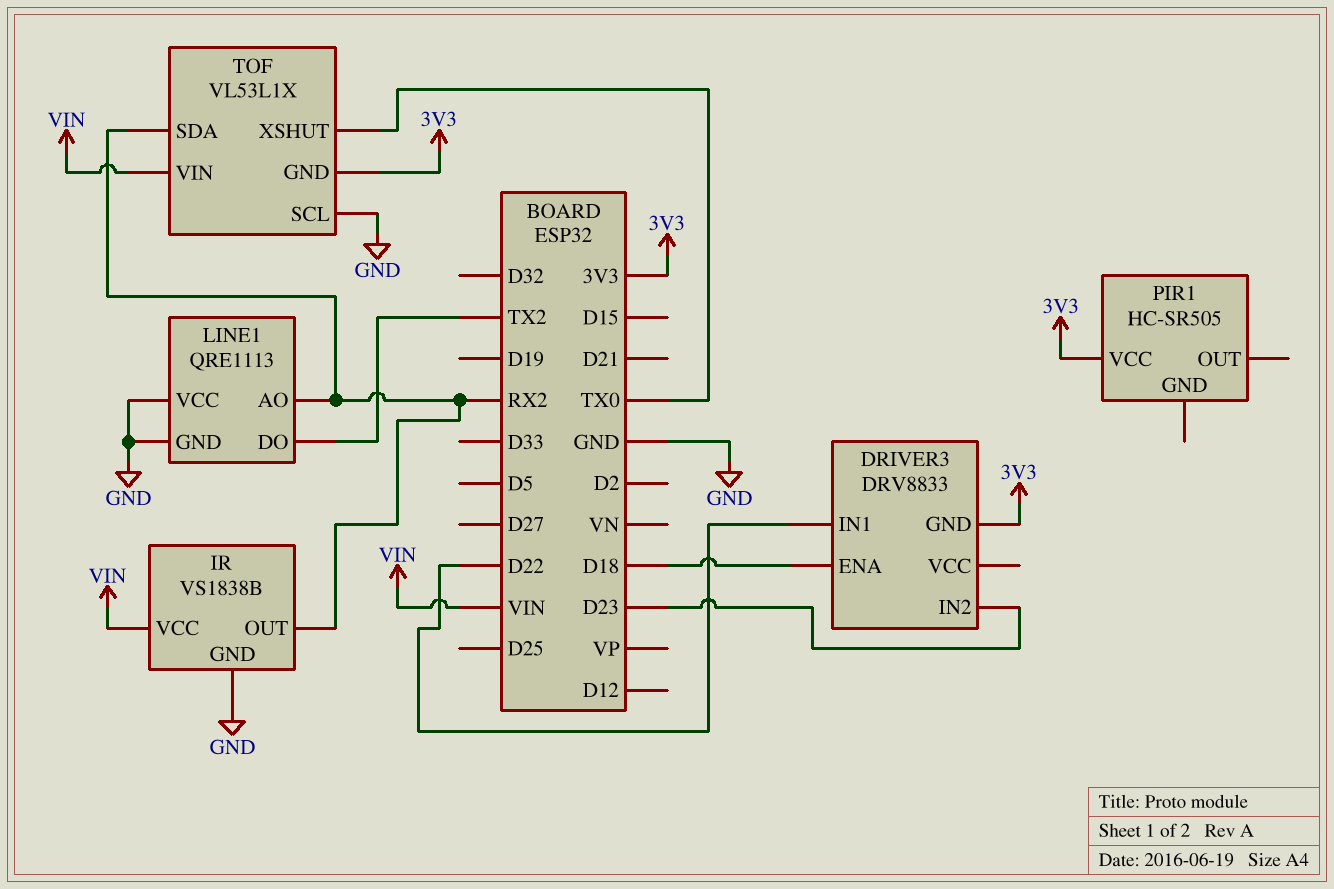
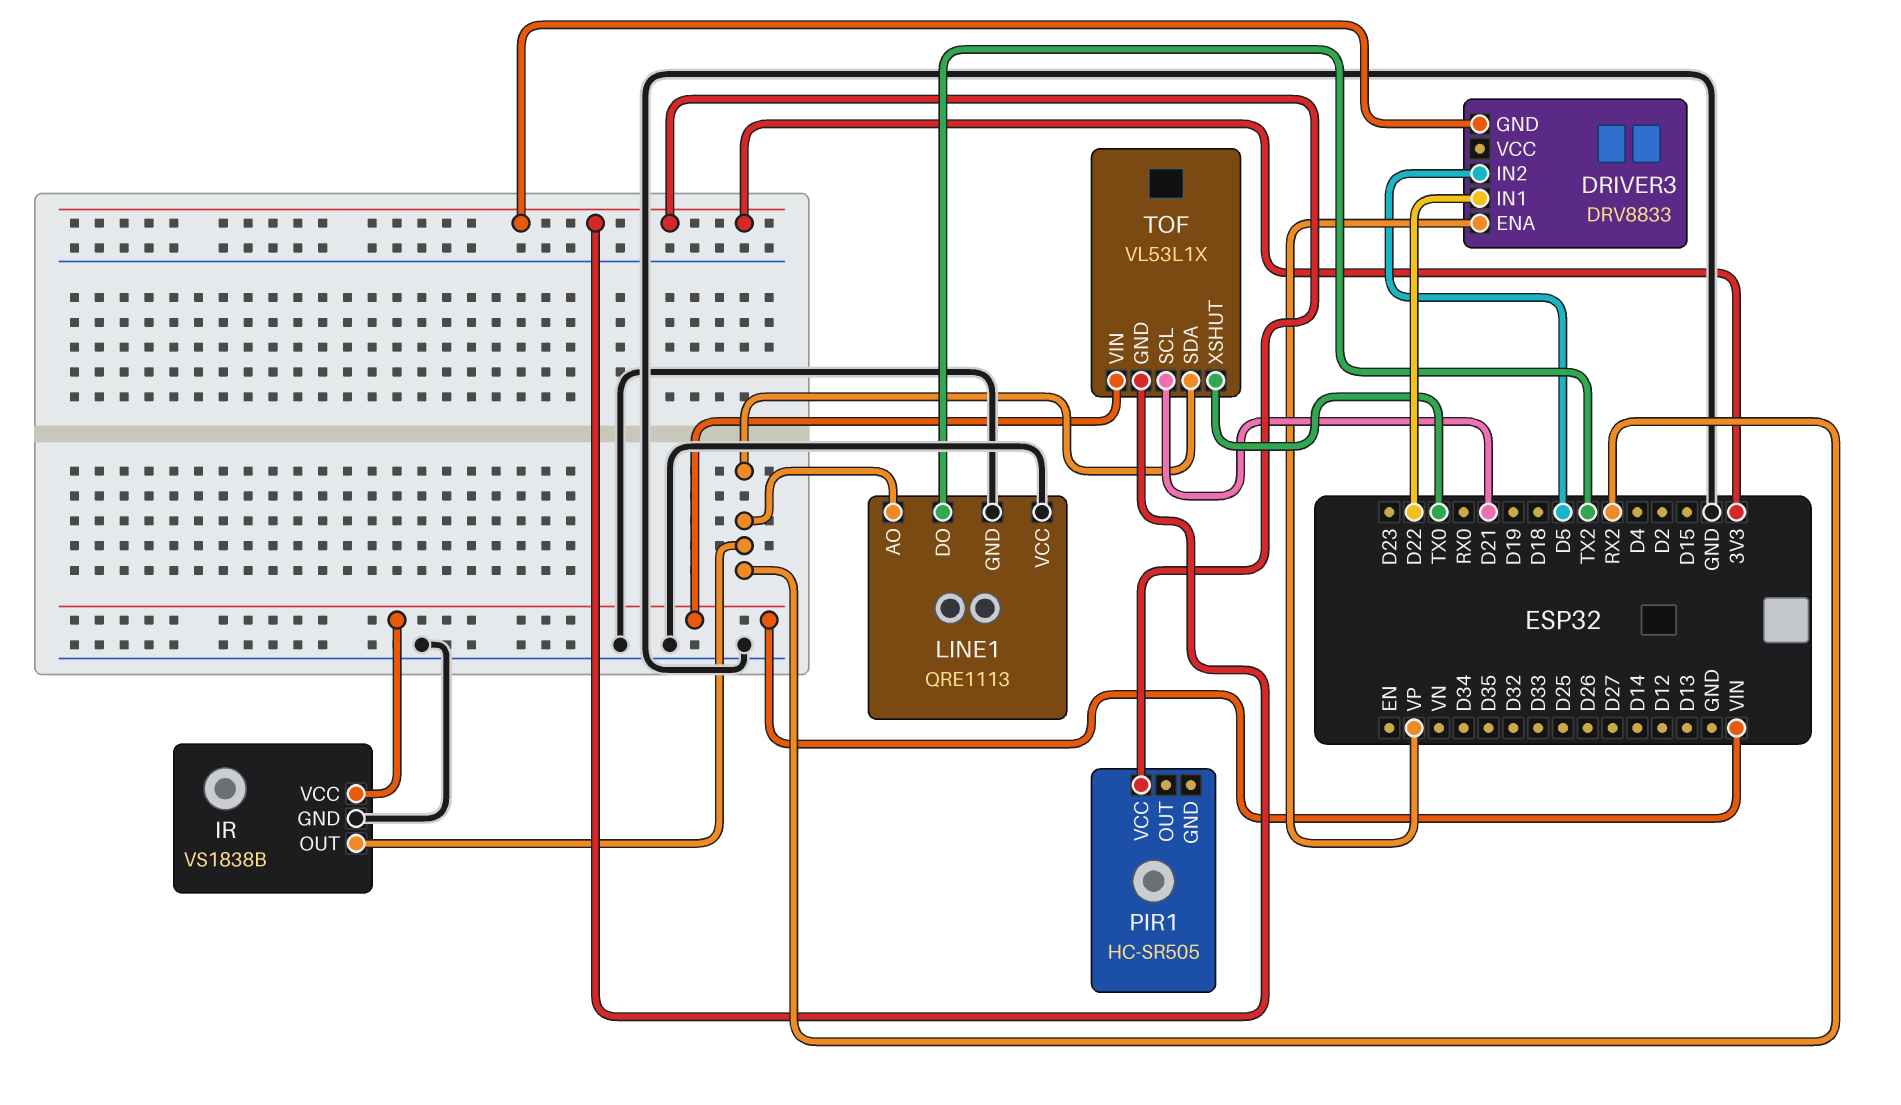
DRIVER3 pin ENA: D18 -> VP
DRIVER3 pin IN2: D23 -> D5
TOF pin SCL: GND -> D21

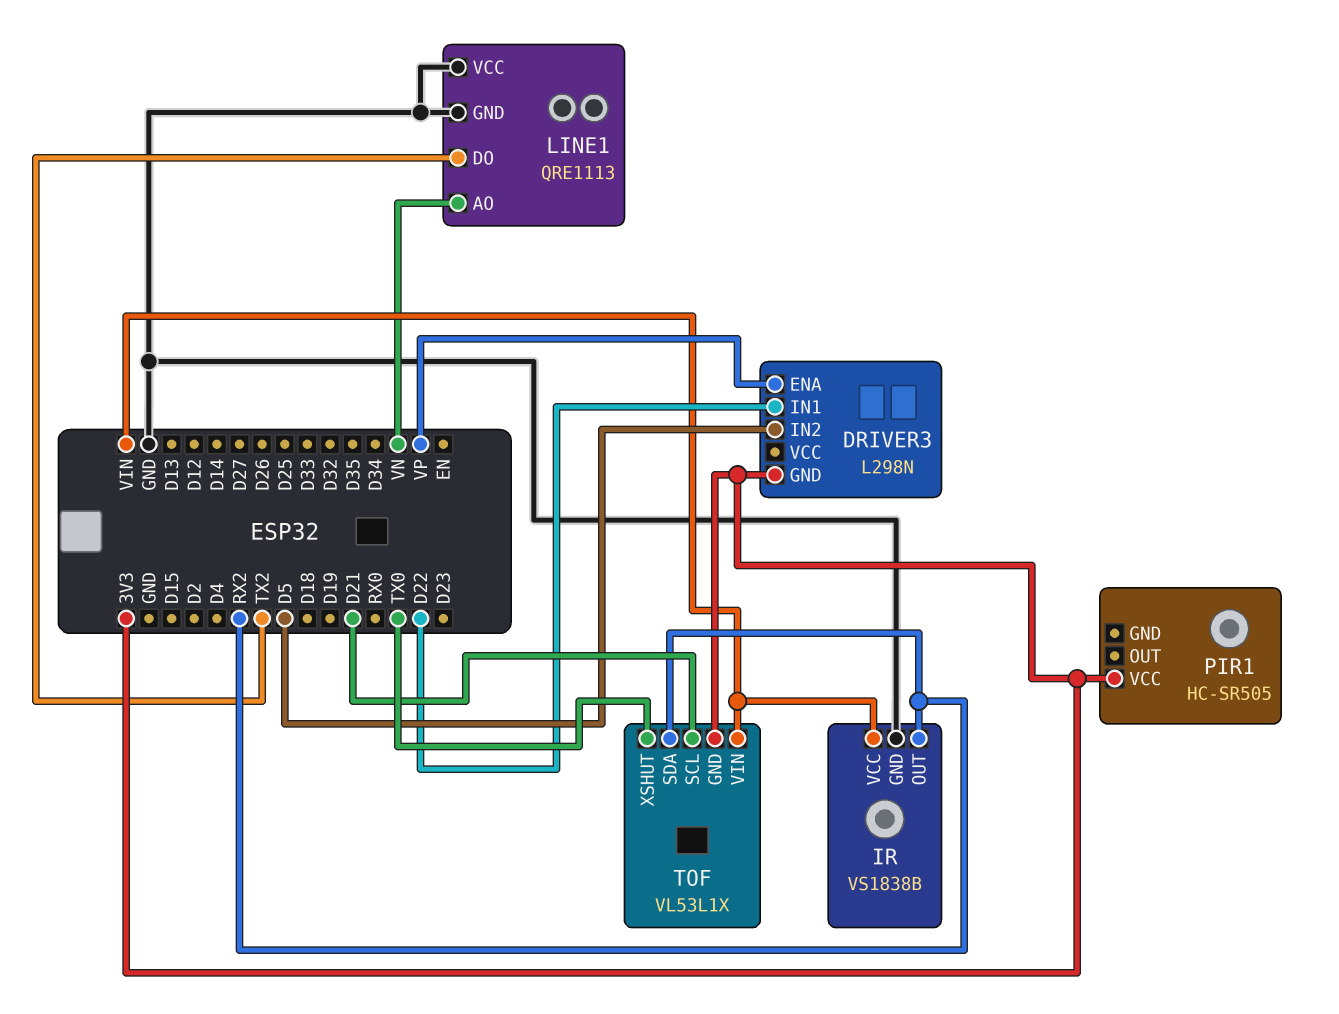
DRIVER3: DRV8833 -> L298N
LINE1 pin AO: RX2 -> VN

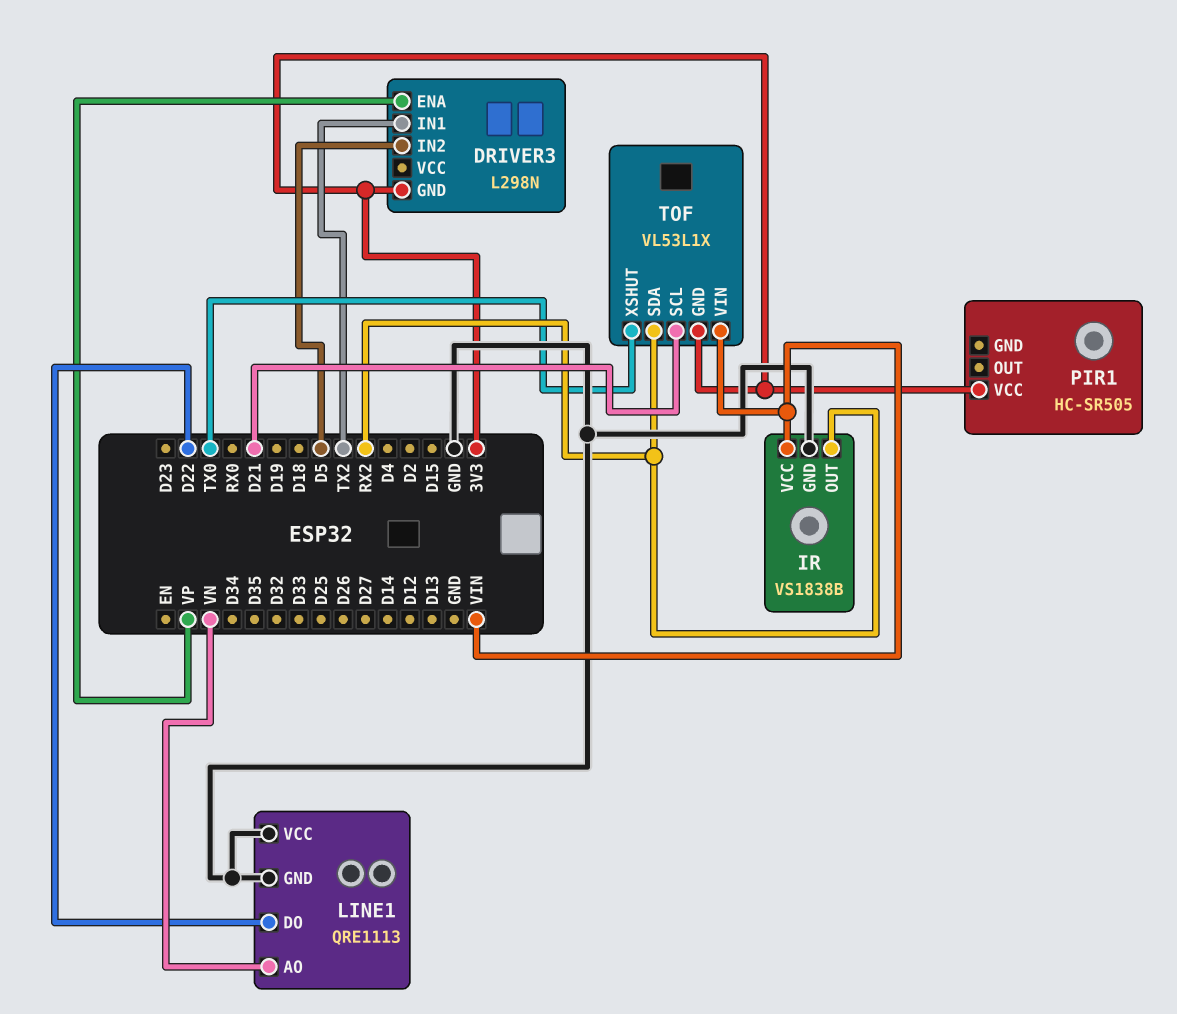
DRIVER3 pin IN1: D22 -> TX2
LINE1 pin DO: TX2 -> D22

